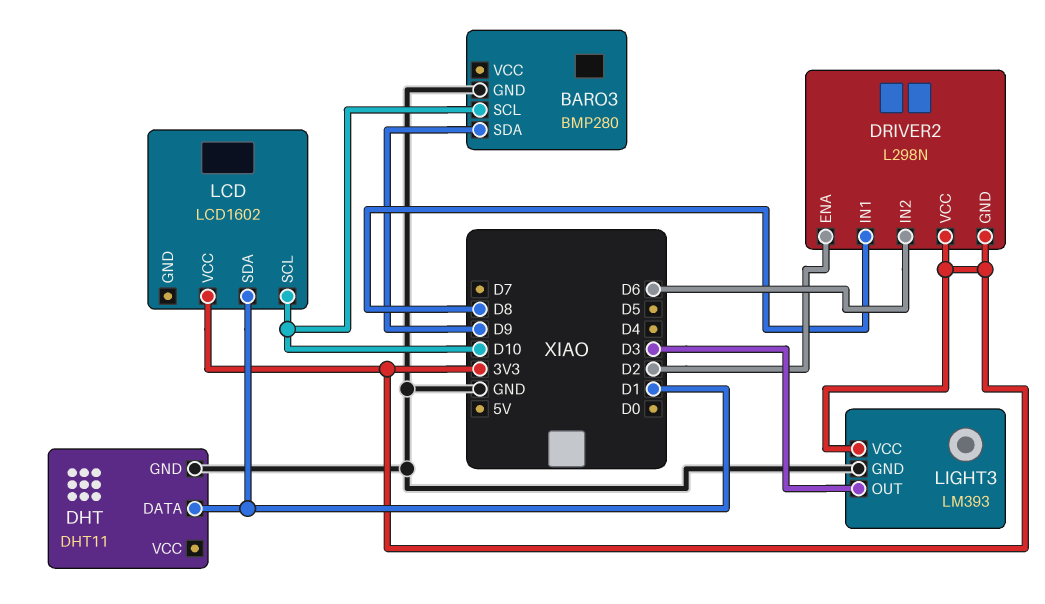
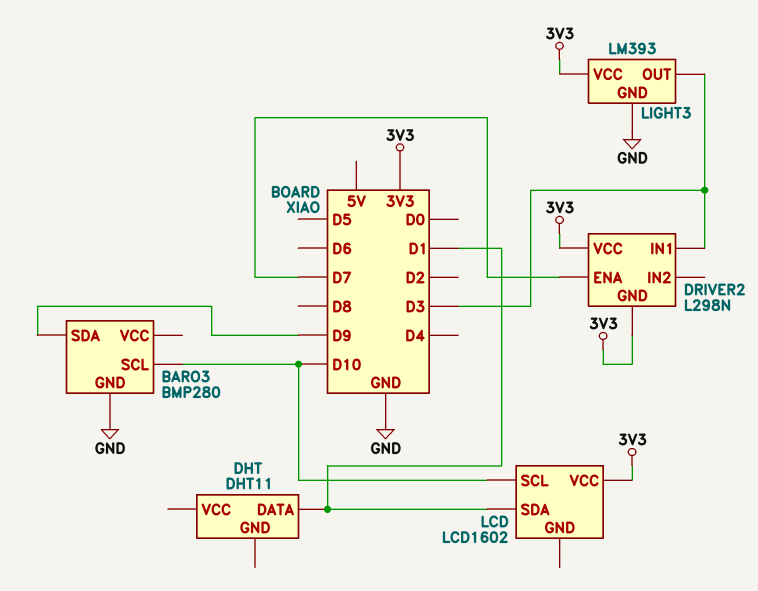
DHT pin GND: GND -> none
DRIVER2 pin ENA: D2 -> D7
DRIVER2 pin IN1: D8 -> D3
DRIVER2 pin IN2: D6 -> none

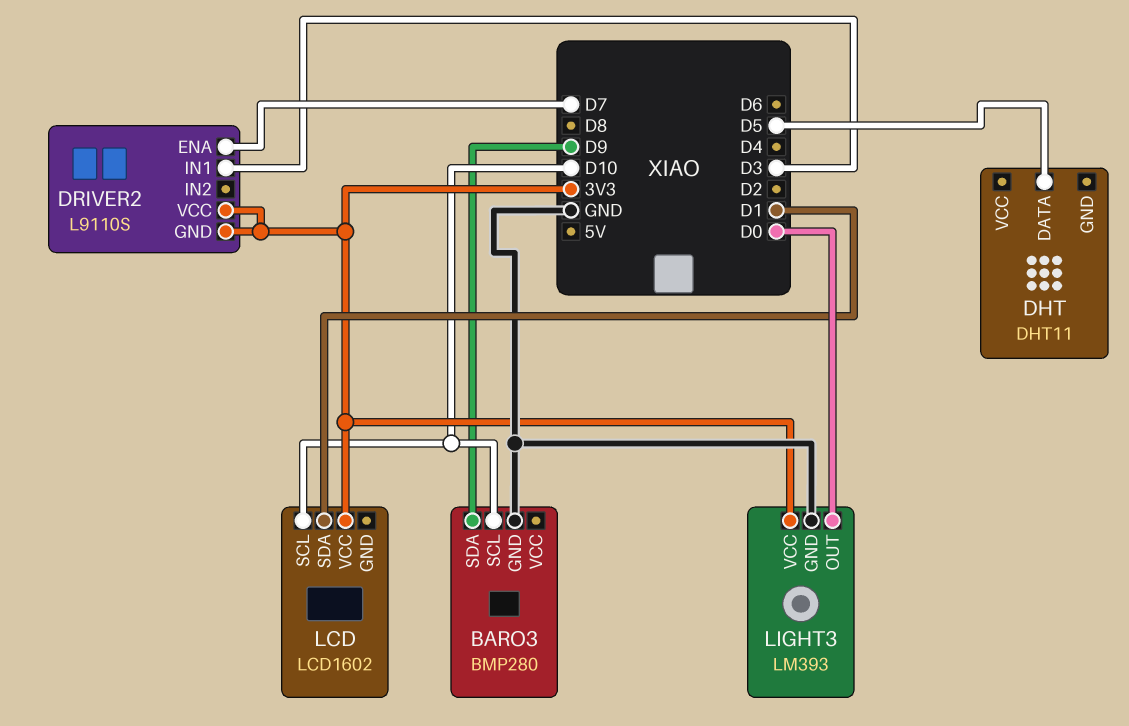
DHT pin DATA: D1 -> D5
DRIVER2: L298N -> L9110S
LIGHT3 pin OUT: D3 -> D0

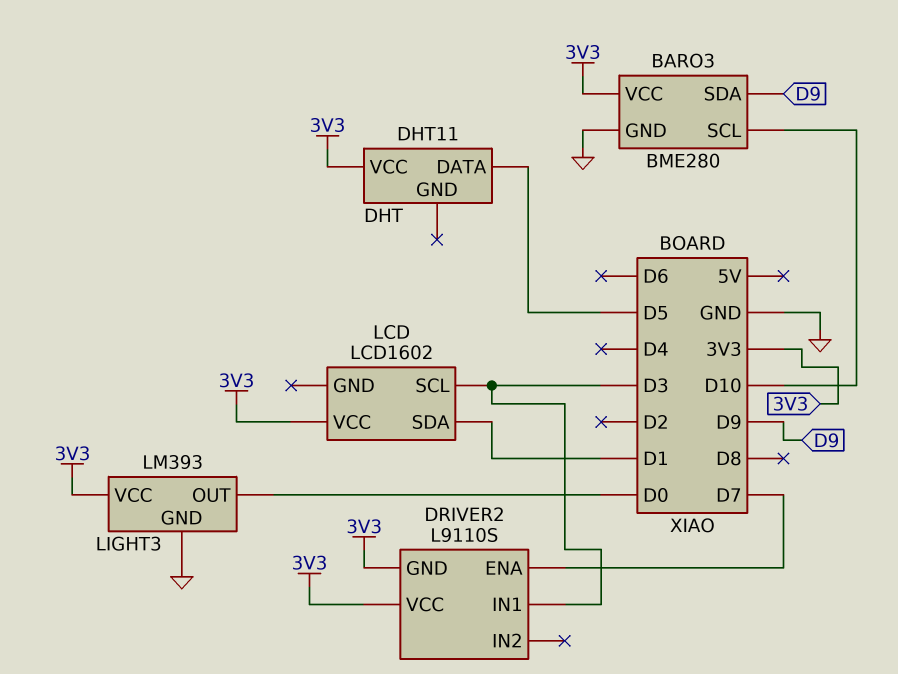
BARO3: BMP280 -> BME280
BARO3 pin VCC: none -> 3V3
DHT pin VCC: none -> 3V3
LCD pin SCL: D10 -> D3

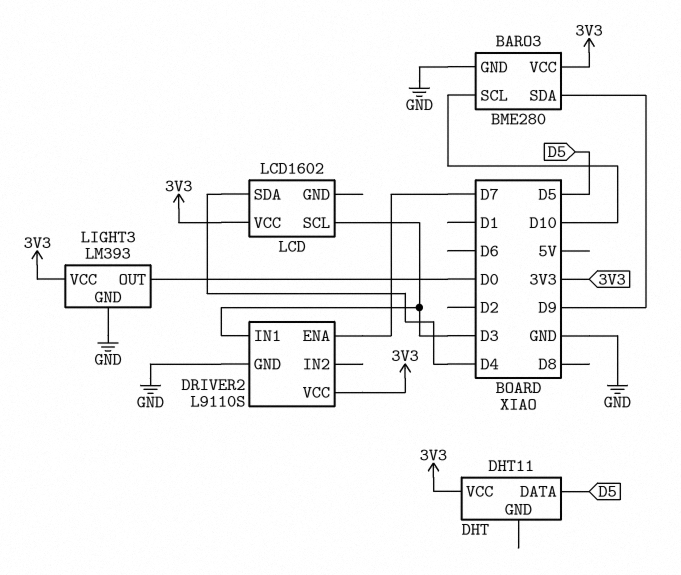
DRIVER2 pin GND: 3V3 -> GND
LCD pin SDA: D1 -> D4

